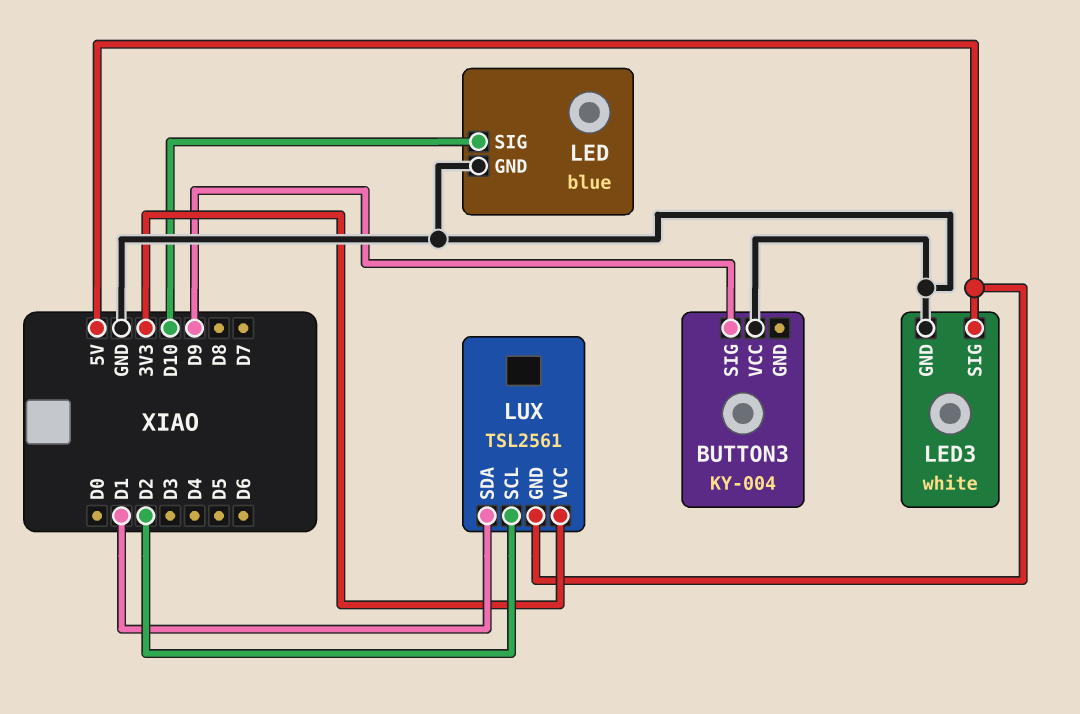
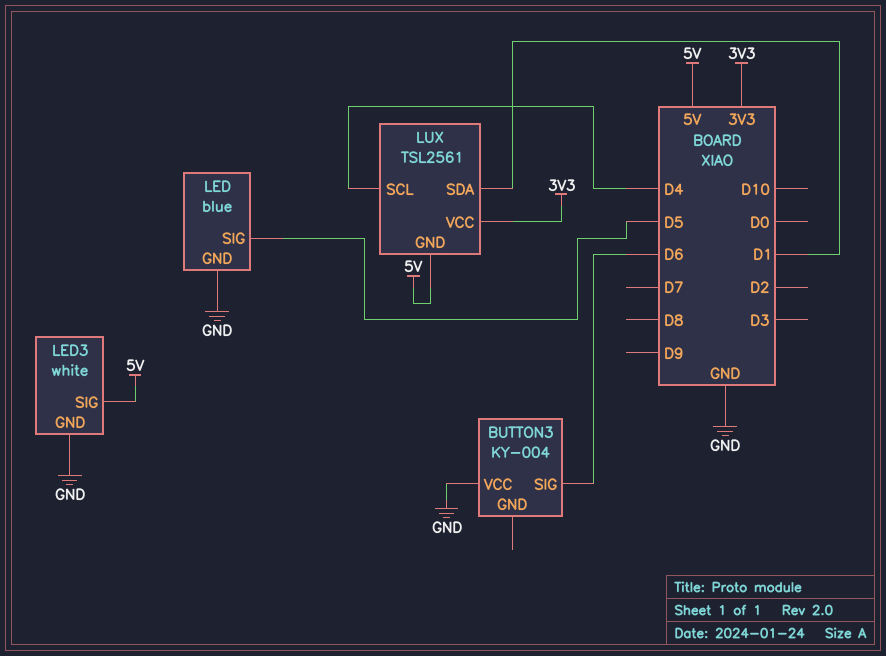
BUTTON3 pin SIG: D9 -> D6
LED pin SIG: D10 -> D5
LUX pin SCL: D2 -> D4

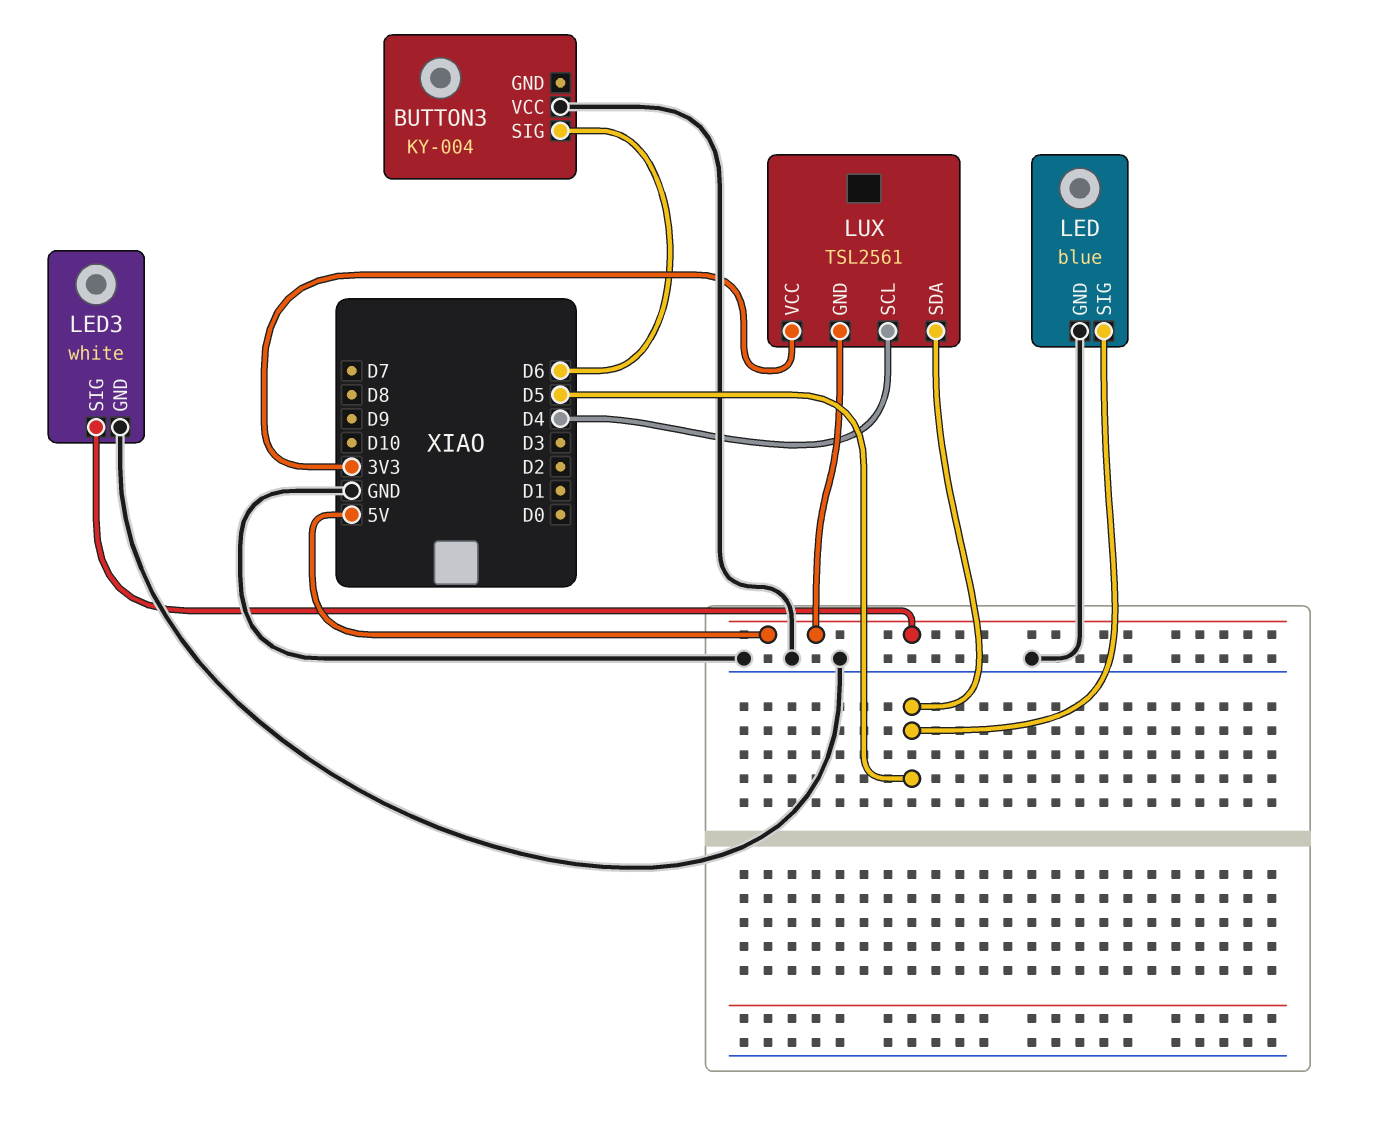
LUX pin SDA: D1 -> D5

